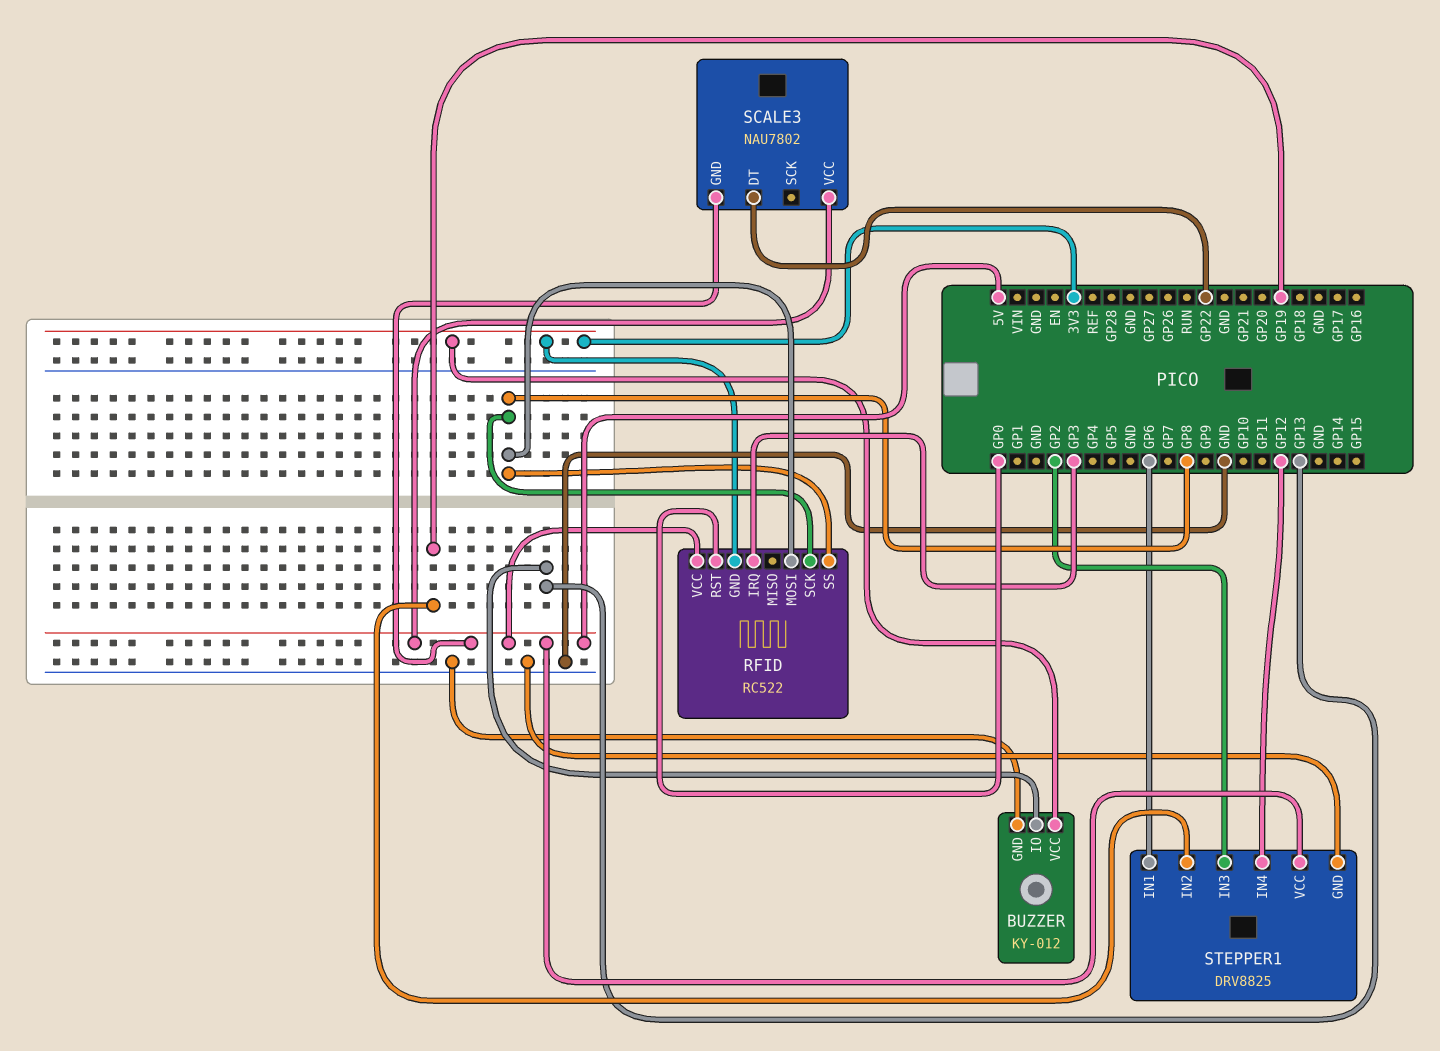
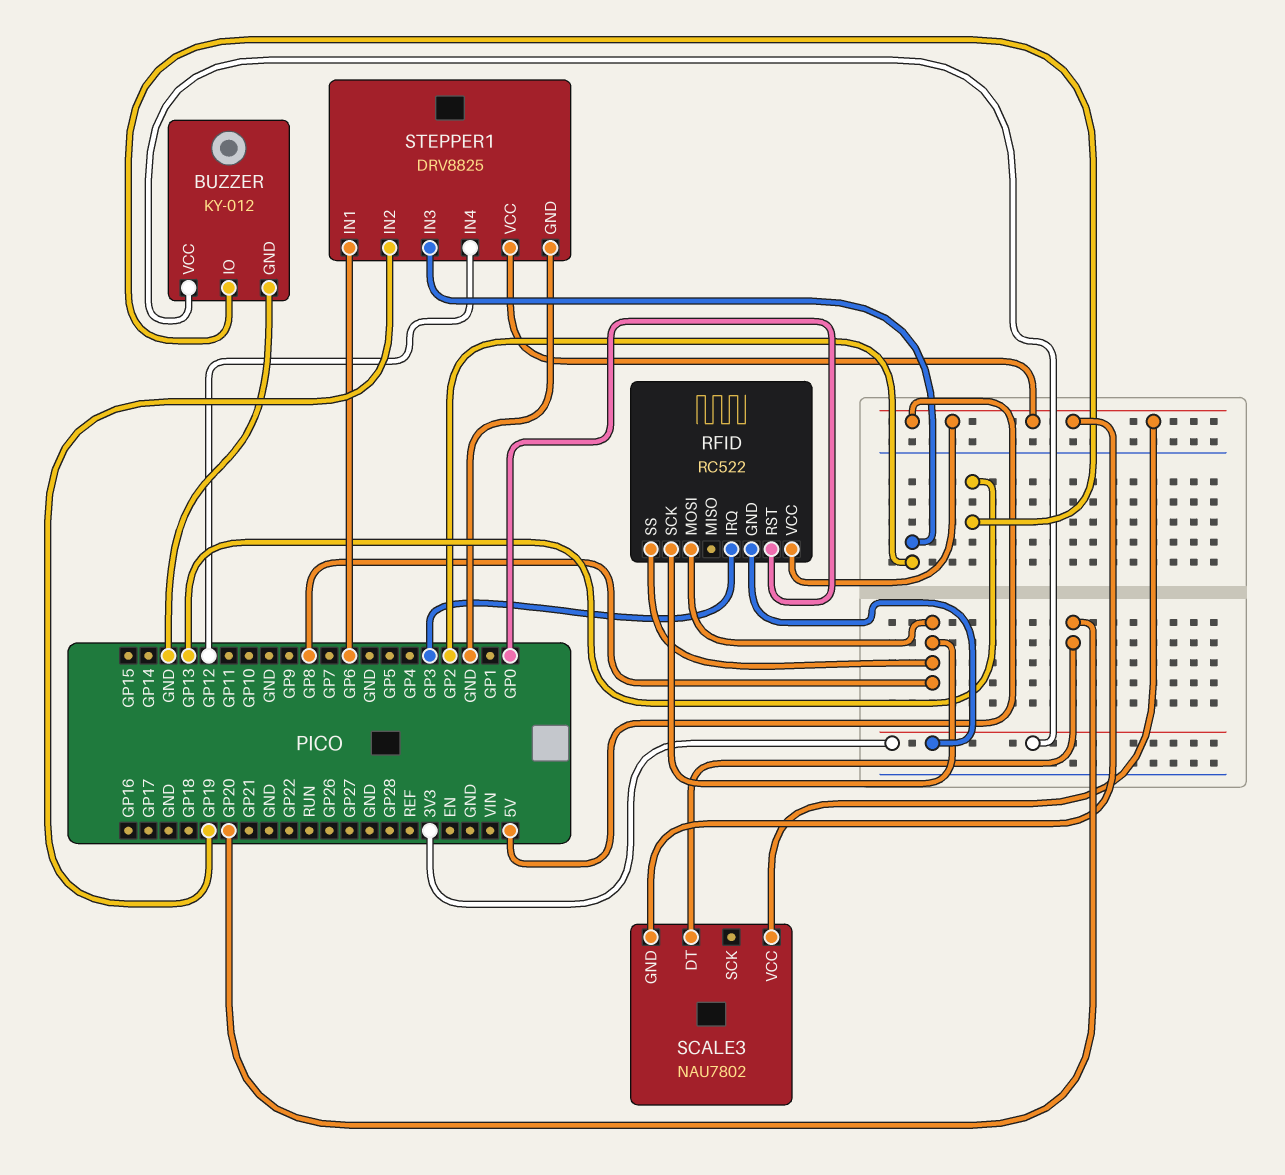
SCALE3 pin DT: GP22 -> GP20

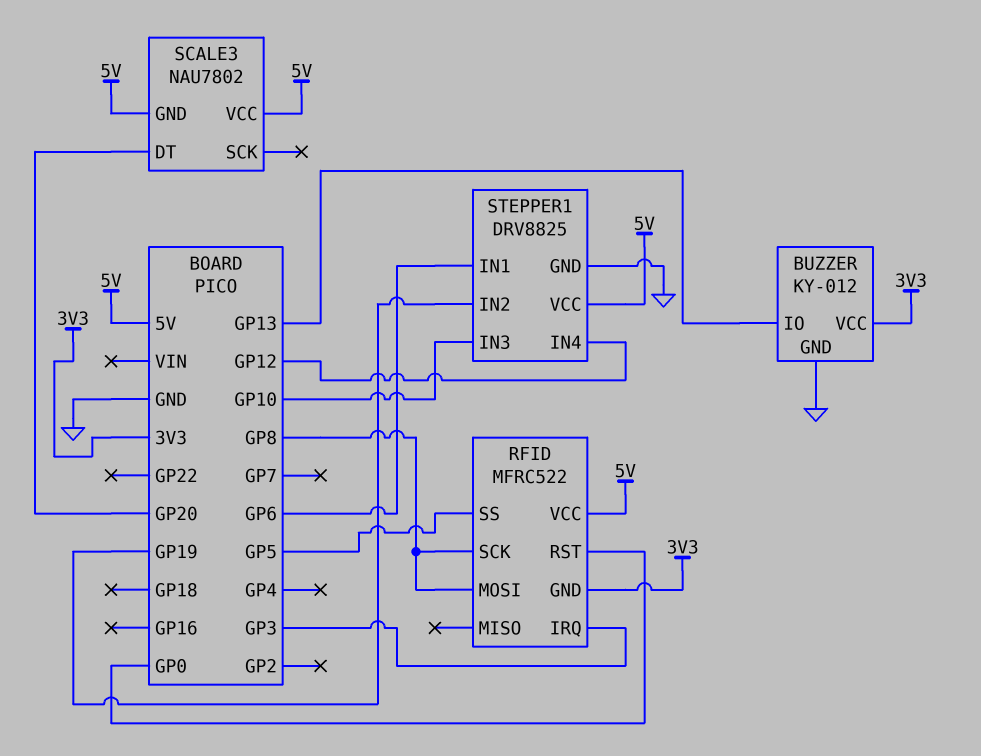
RFID: RC522 -> MFRC522
RFID pin SS: GP8 -> GP5
STEPPER1 pin IN3: GP2 -> GP10

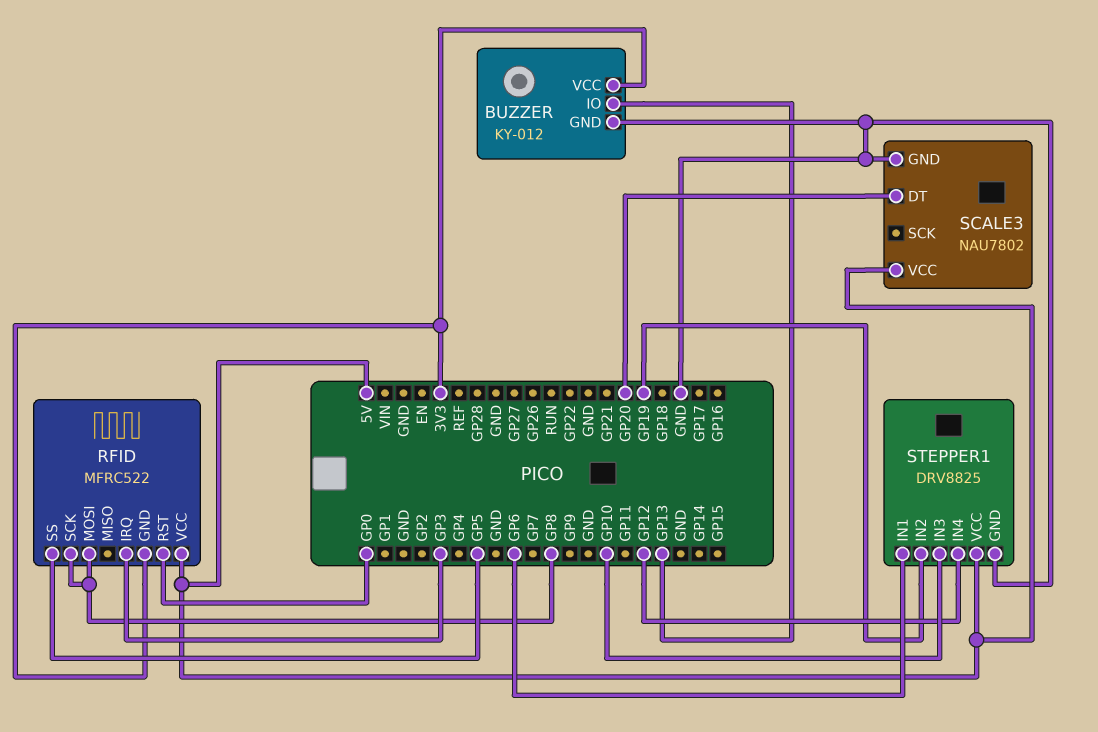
SCALE3 pin GND: 5V -> GND

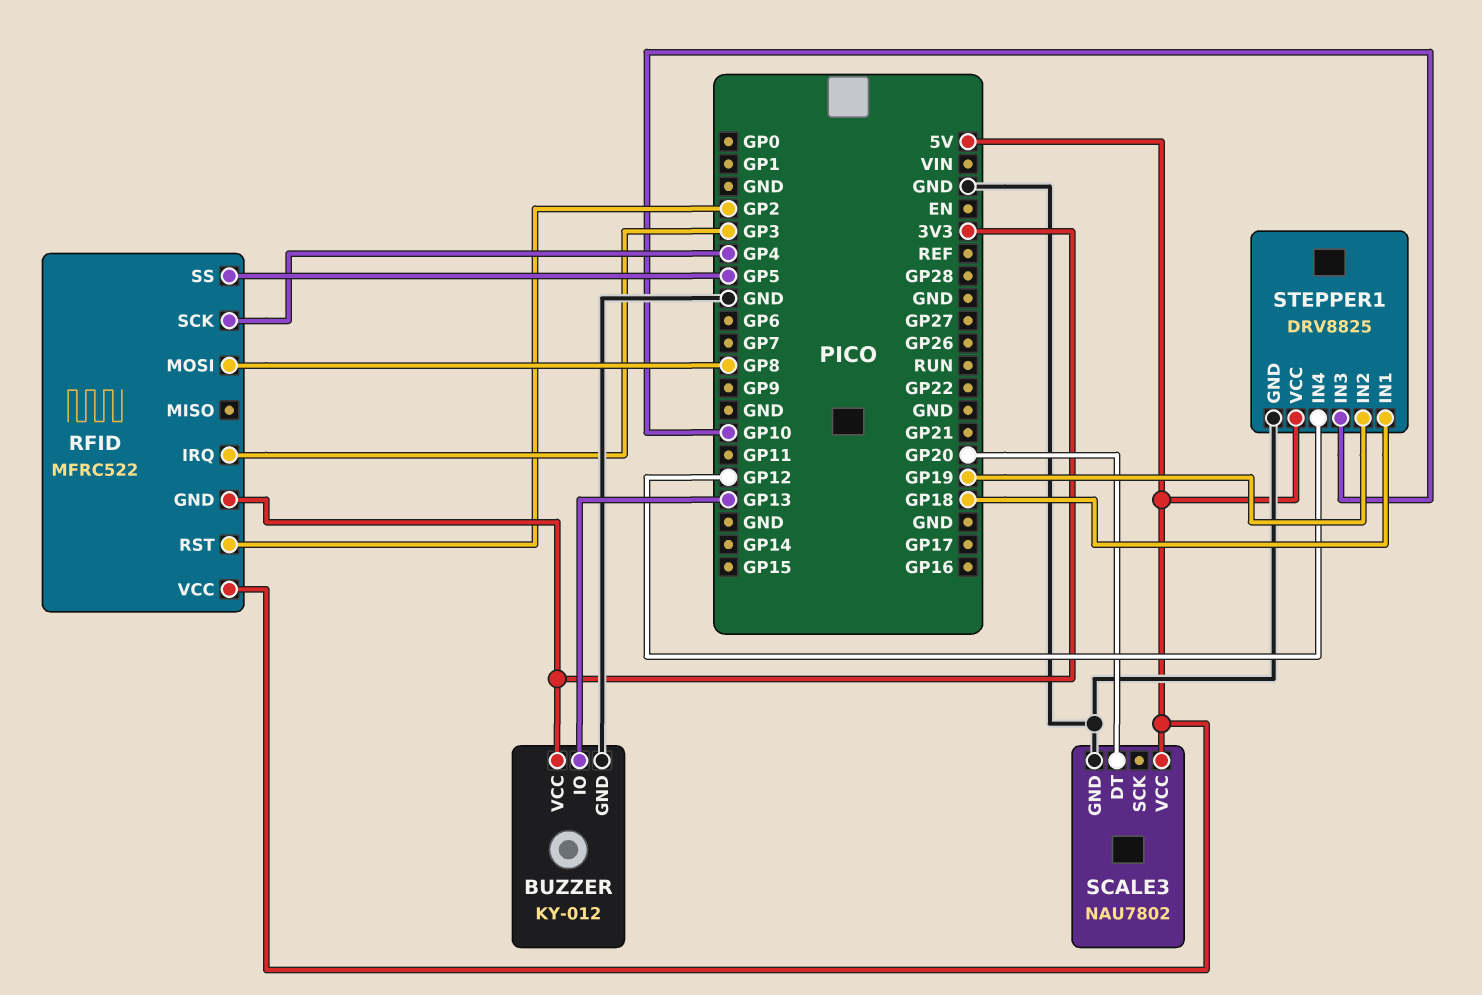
RFID pin RST: GP0 -> GP2
RFID pin SCK: GP8 -> GP4
STEPPER1 pin IN1: GP6 -> GP18

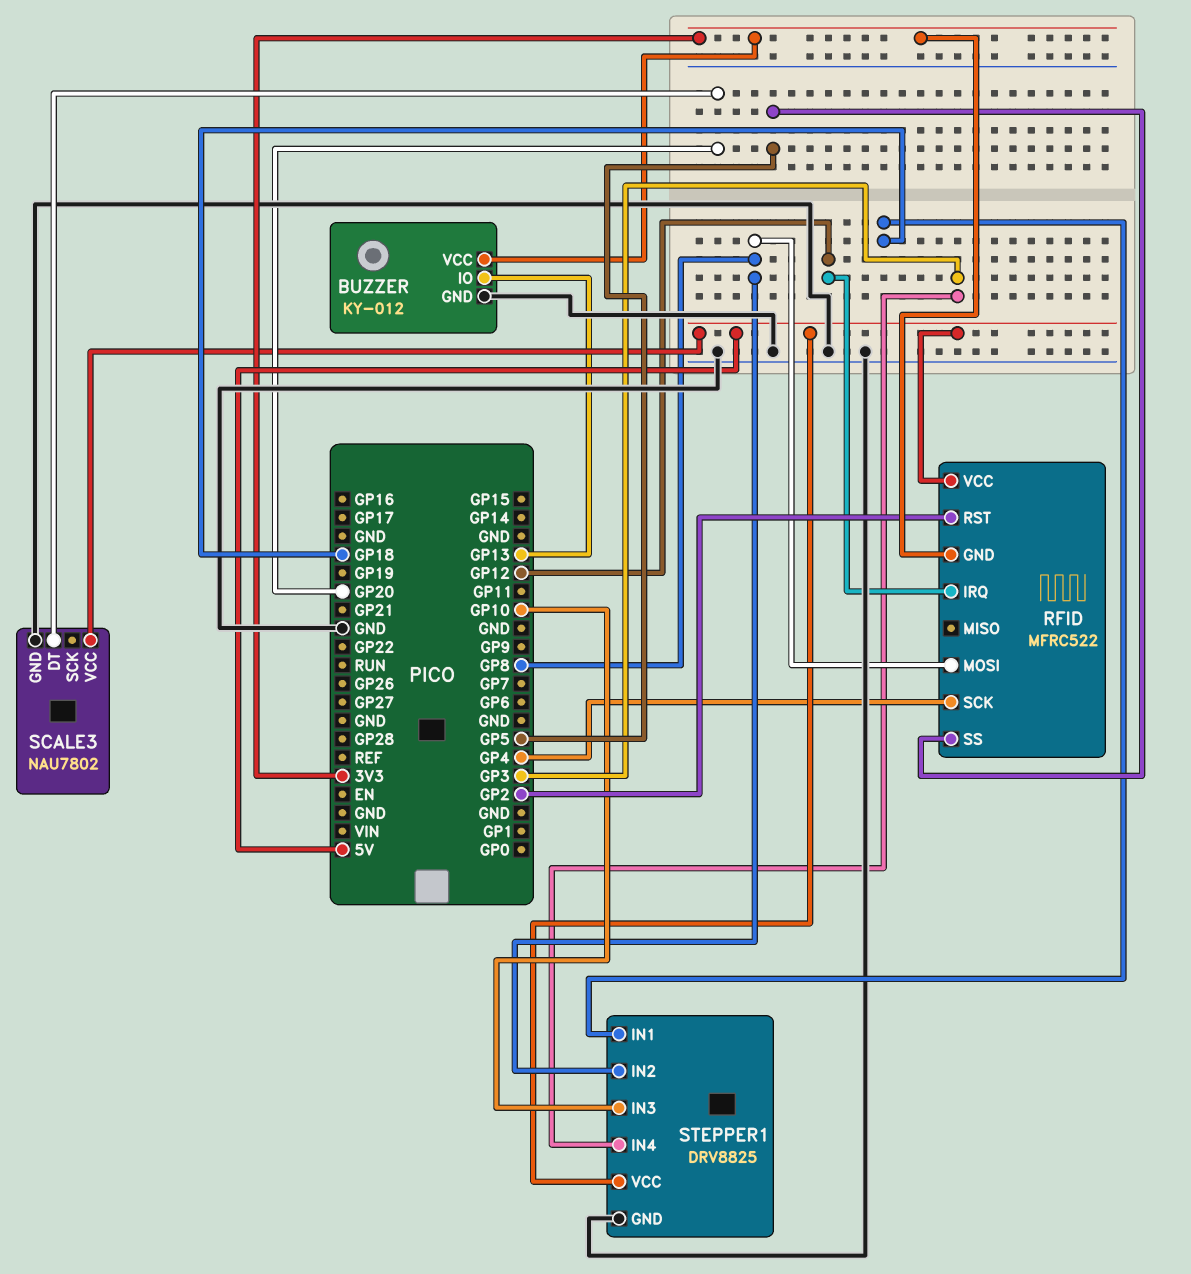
RFID pin IRQ: GP3 -> GP12
STEPPER1 pin IN2: GP19 -> GP8
STEPPER1 pin IN4: GP12 -> GP3

